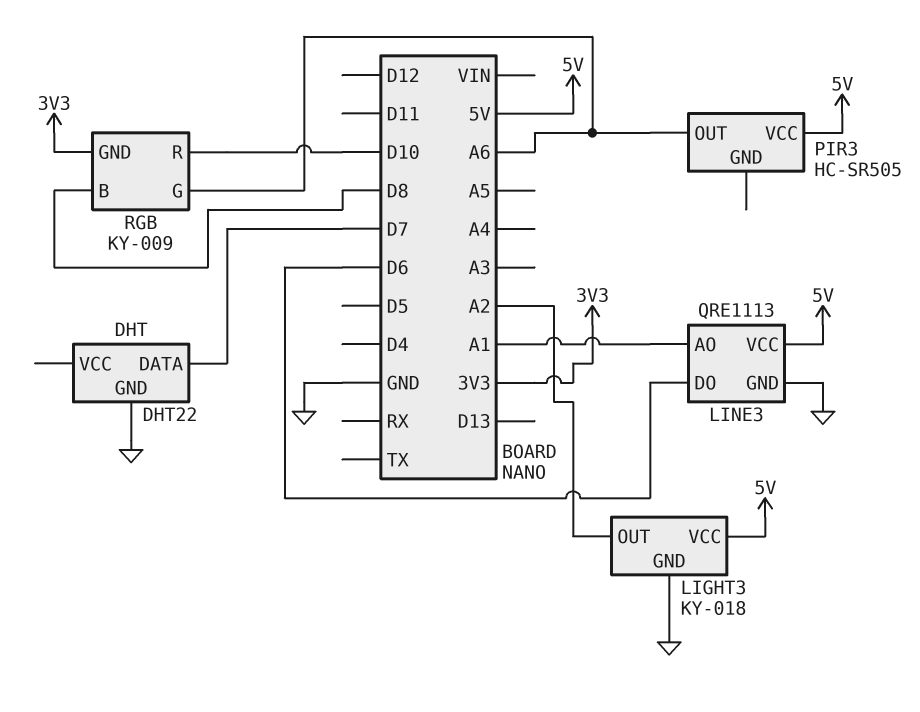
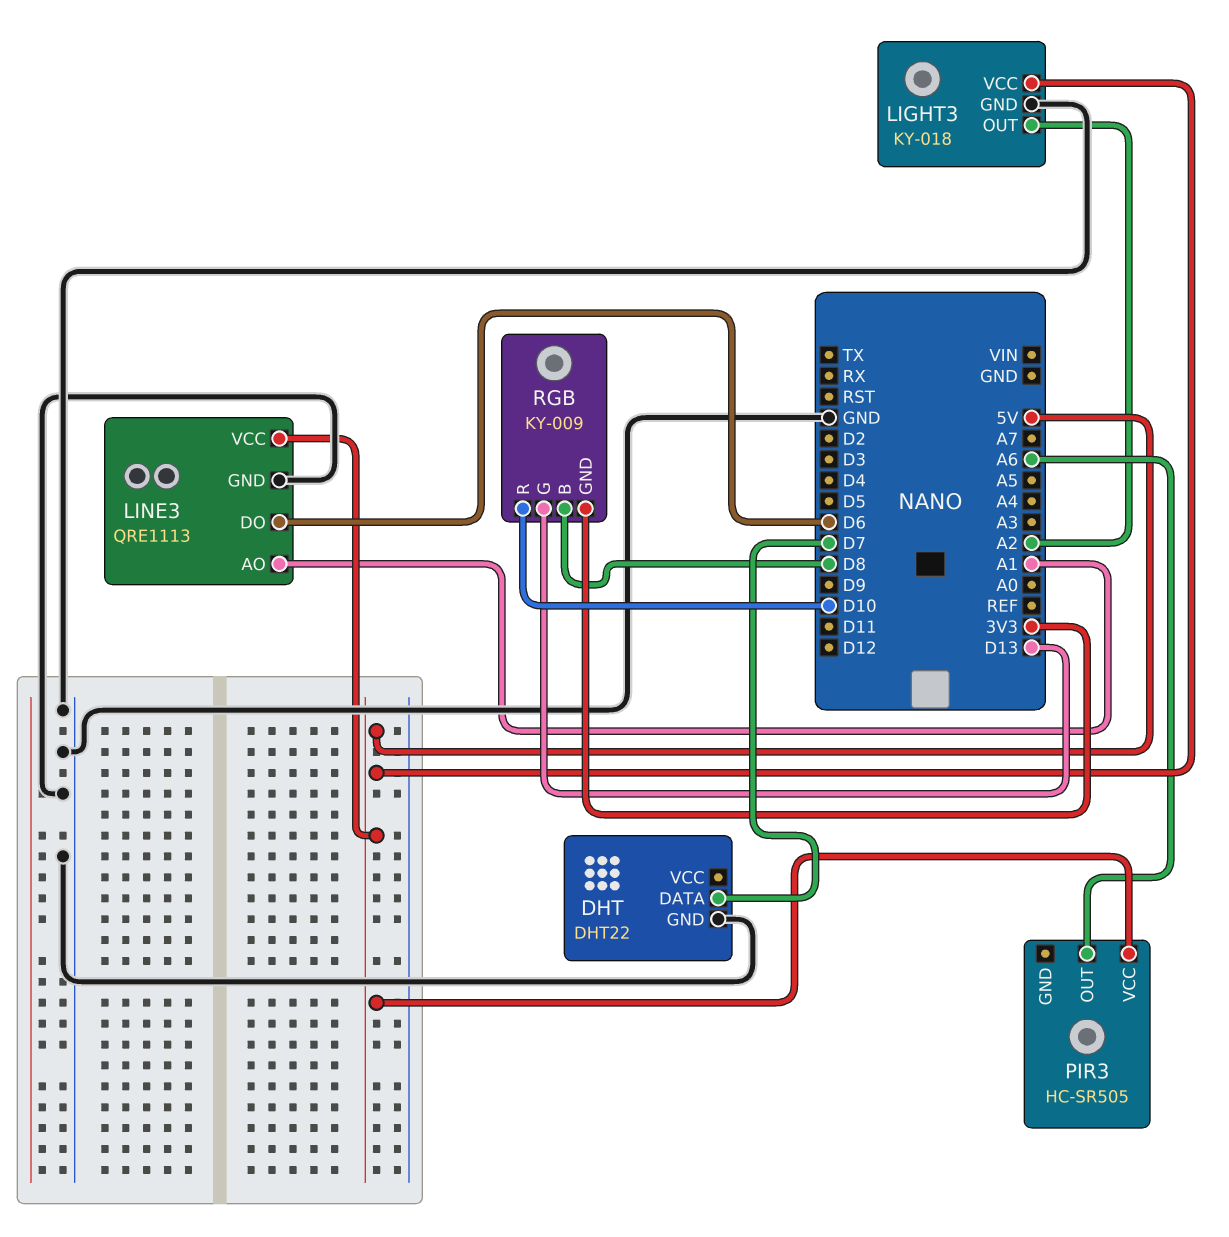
RGB pin G: A6 -> D13

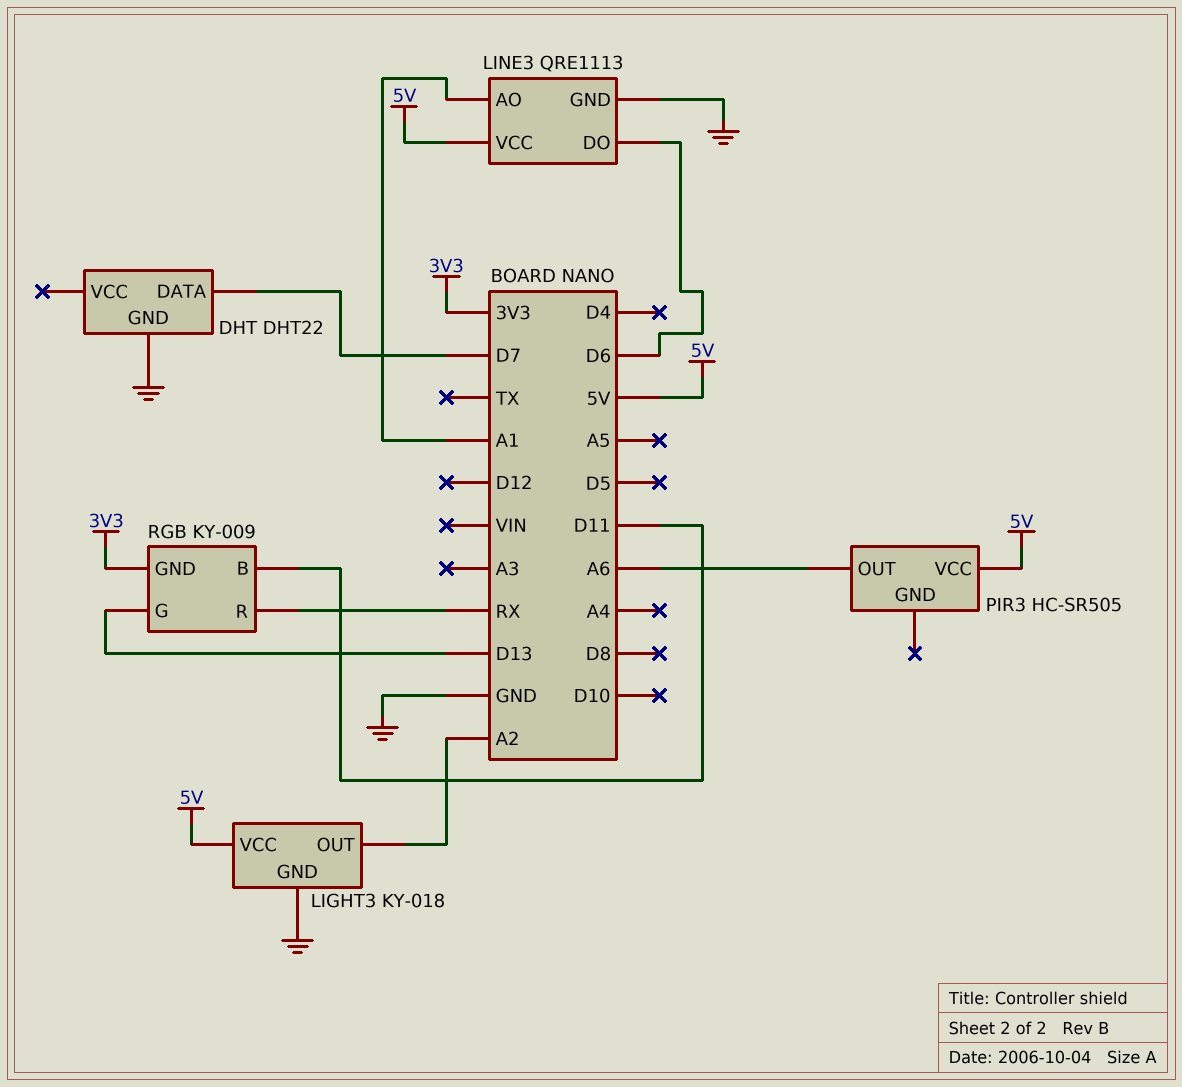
RGB pin B: D8 -> D11
RGB pin R: D10 -> RX

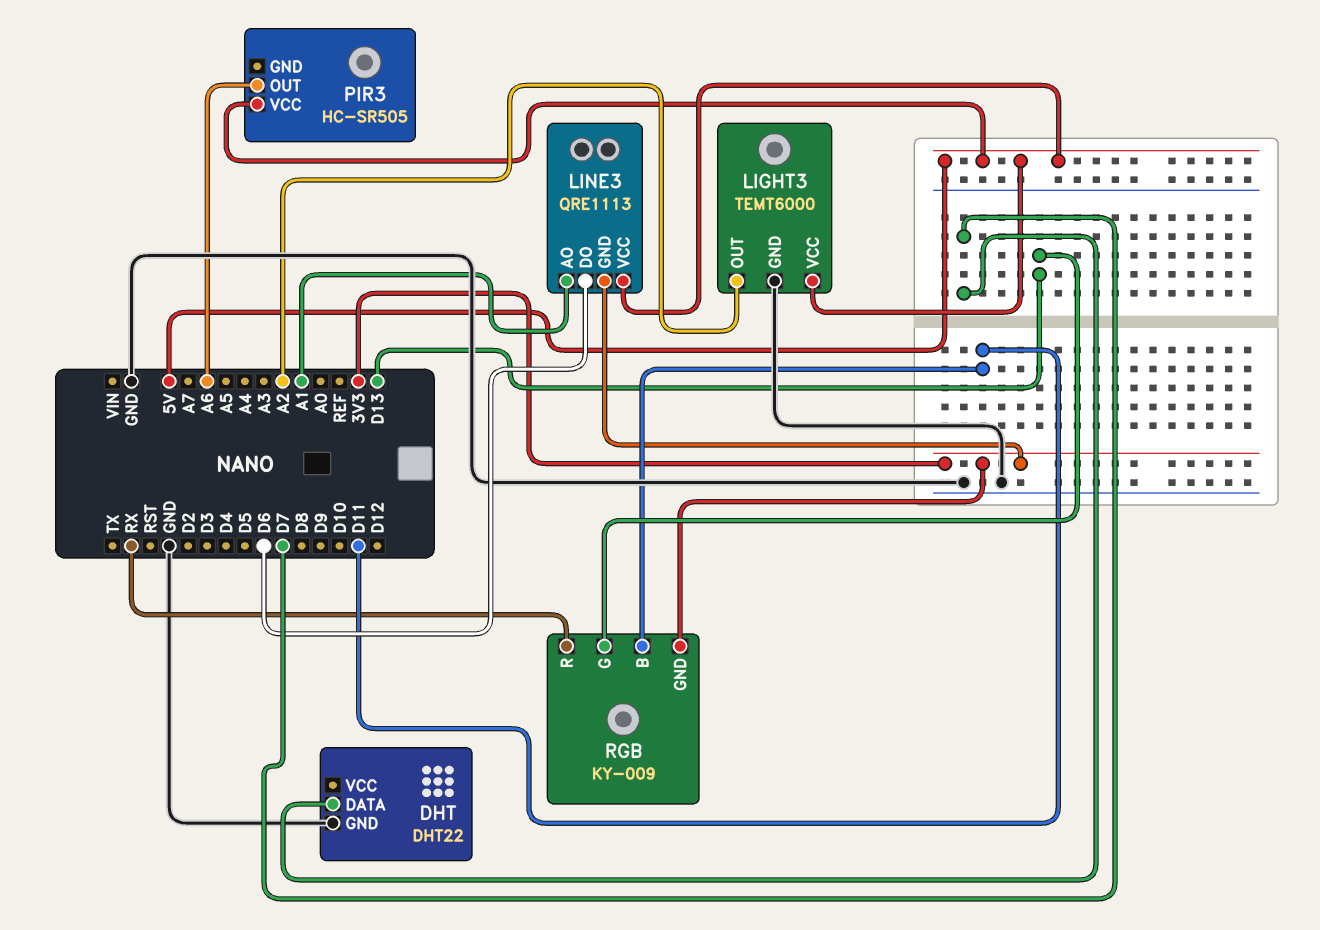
LIGHT3: KY-018 -> TEMT6000
LINE3 pin GND: GND -> 3V3

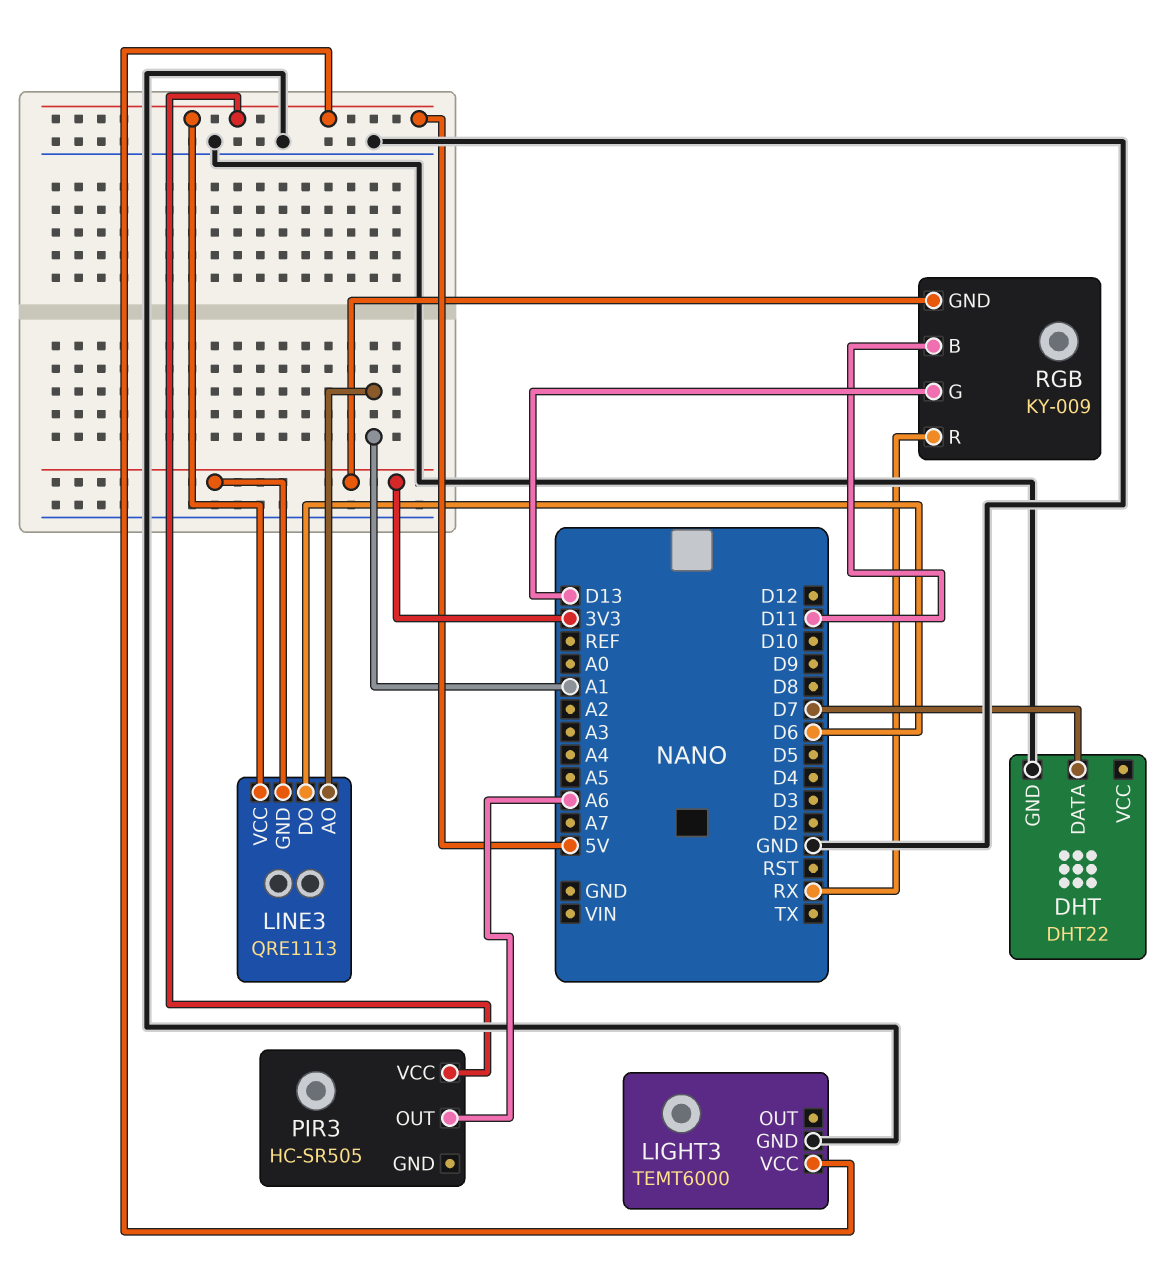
LIGHT3 pin OUT: A2 -> none

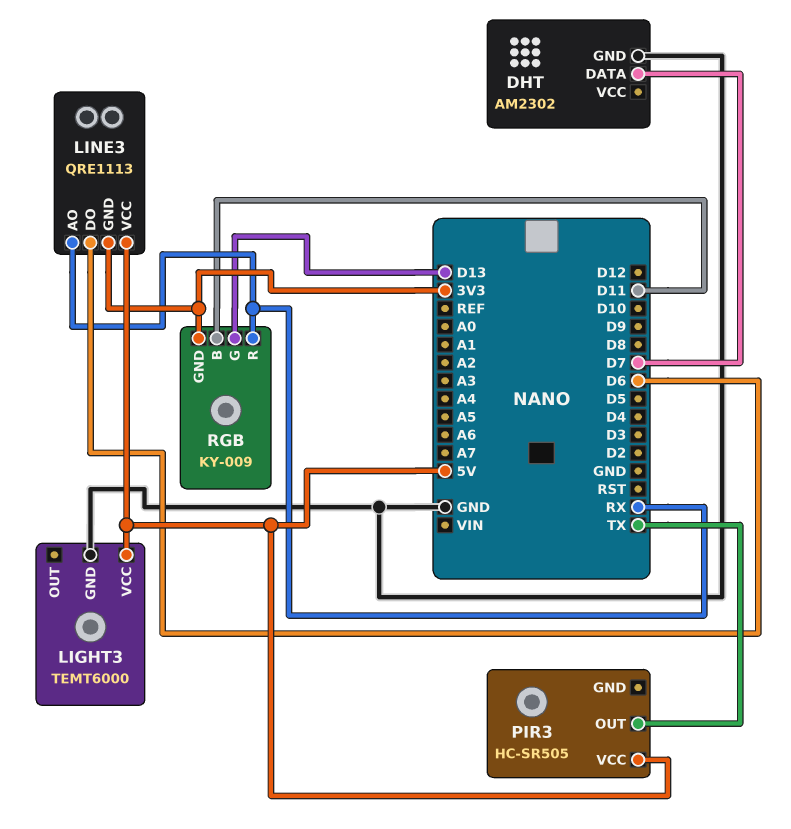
DHT: DHT22 -> AM2302
LINE3 pin AO: A1 -> RX
PIR3 pin OUT: A6 -> TX

